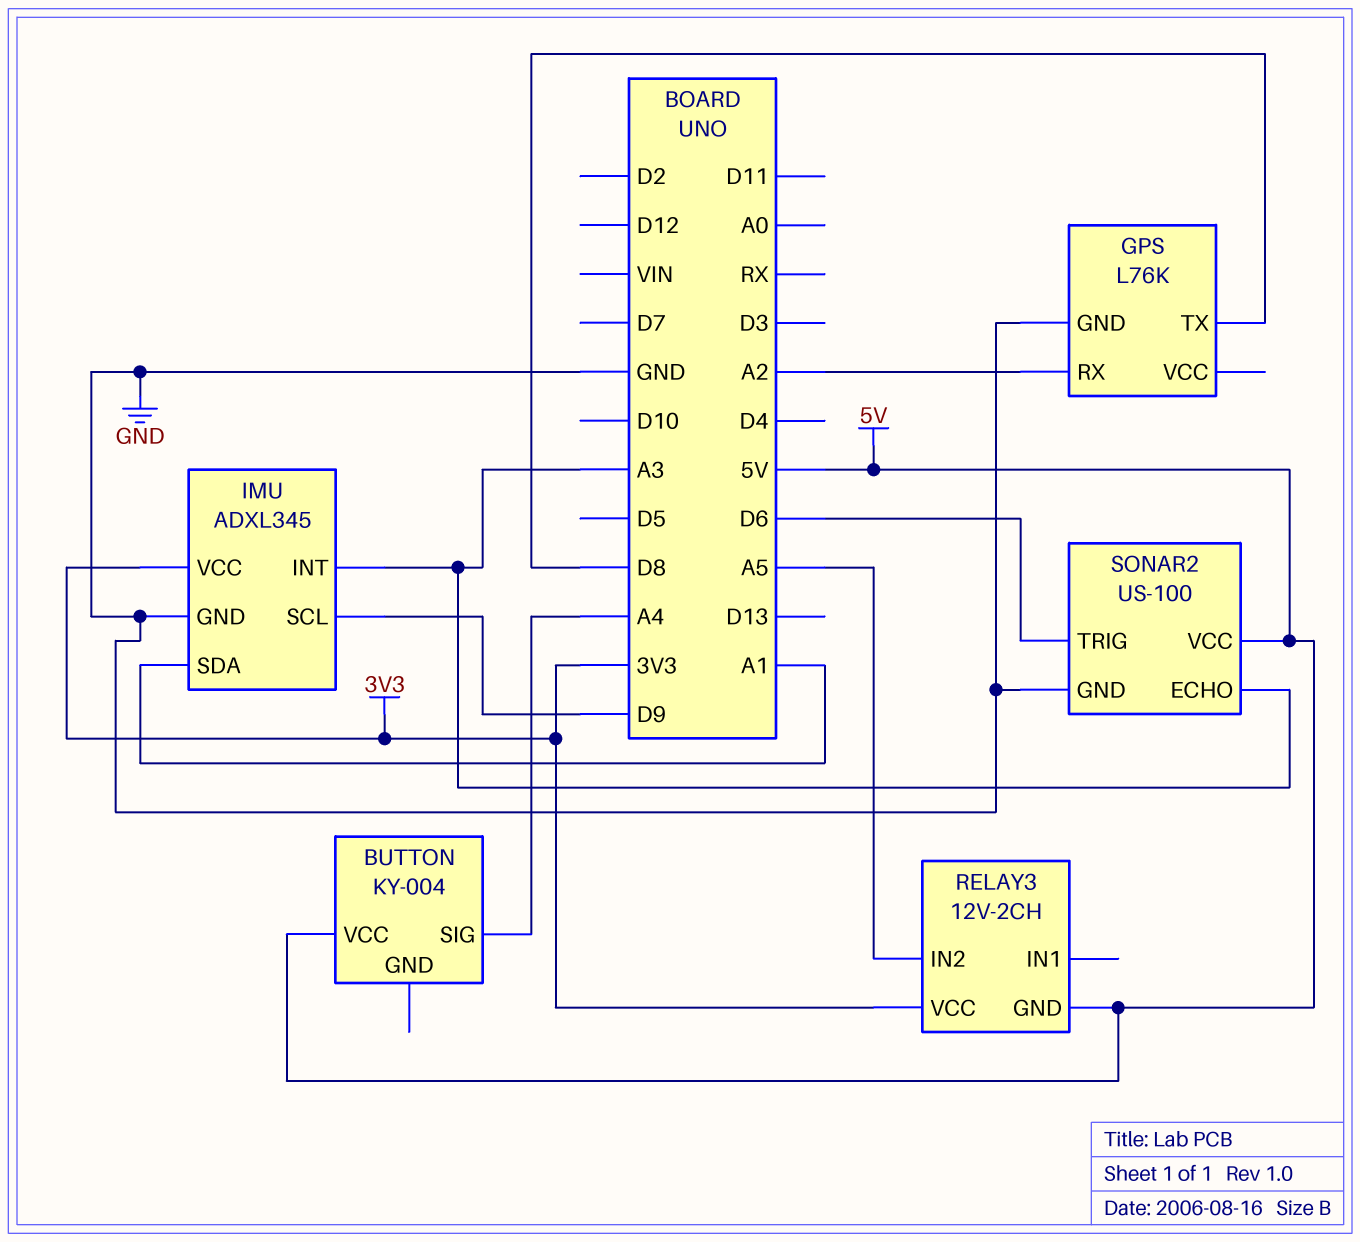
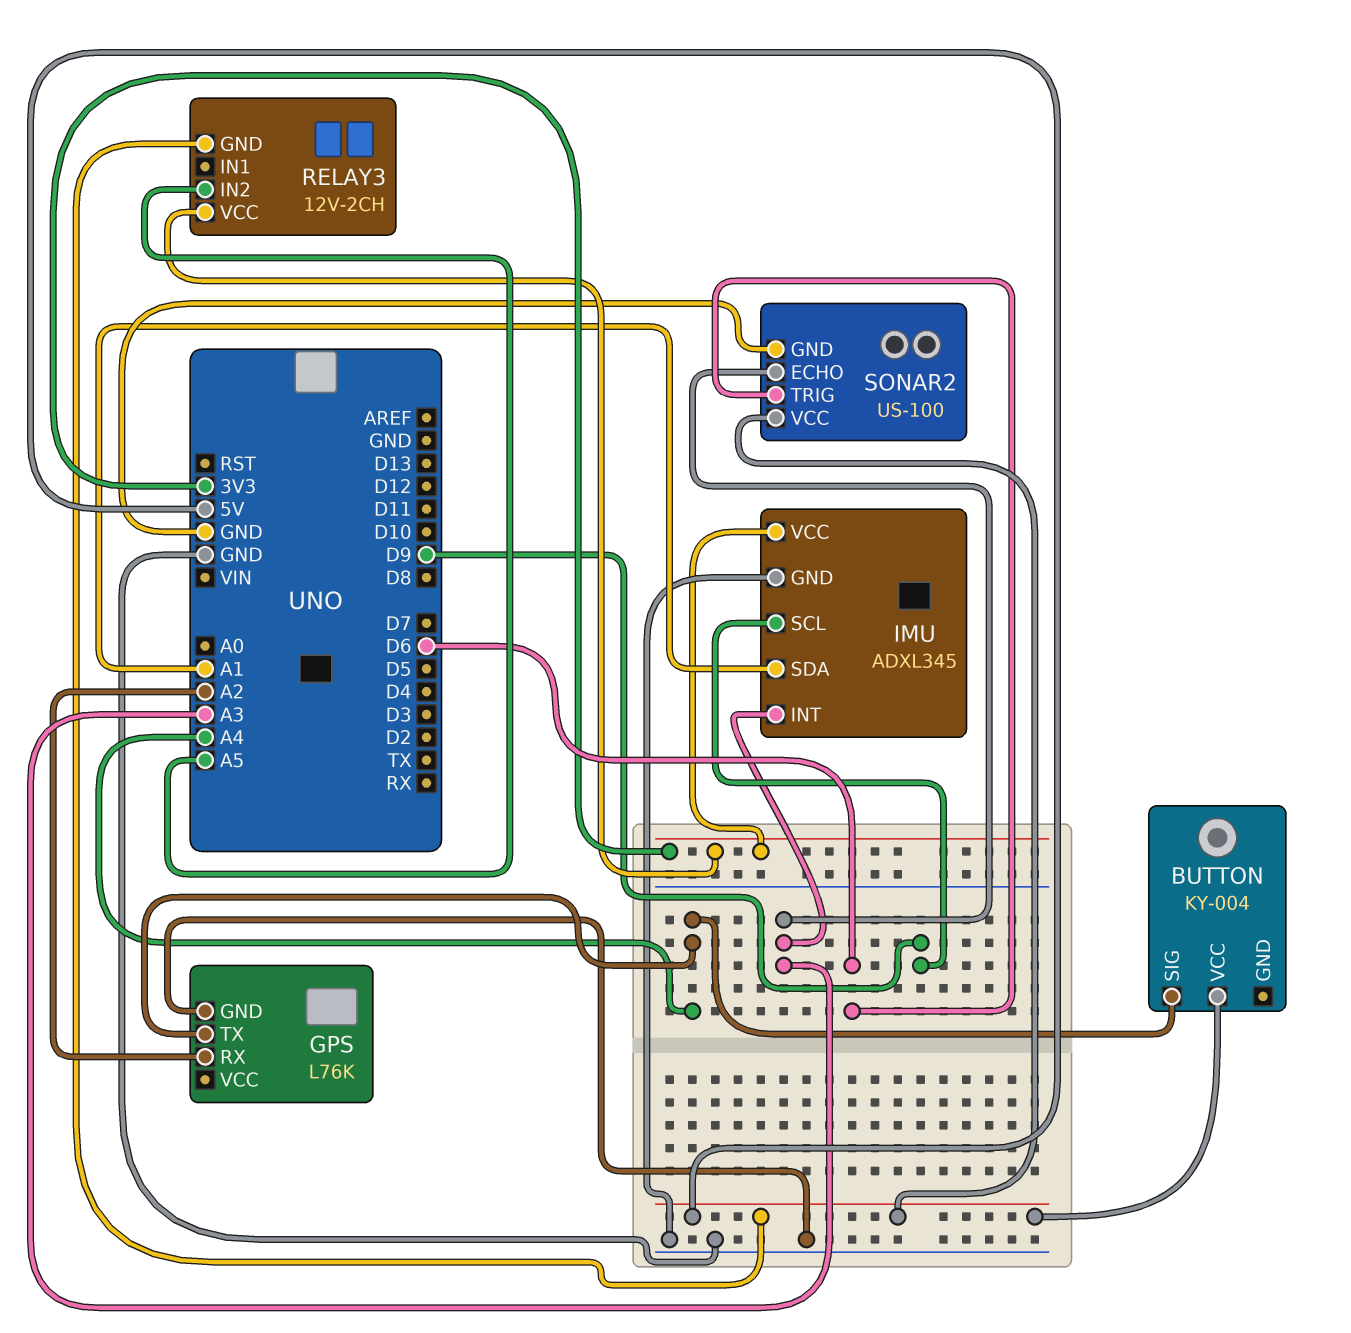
GPS pin TX: D8 -> A4

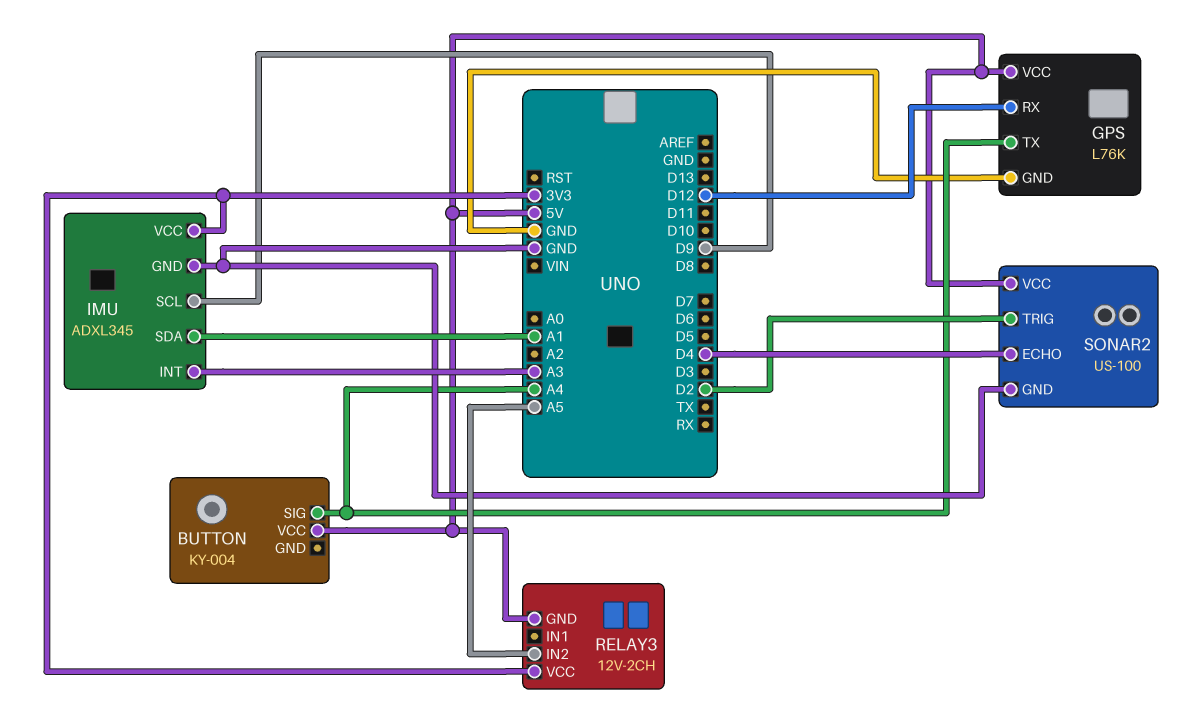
GPS pin RX: A2 -> D12
GPS pin VCC: none -> 5V
SONAR2 pin ECHO: A3 -> D4
SONAR2 pin TRIG: D6 -> D2

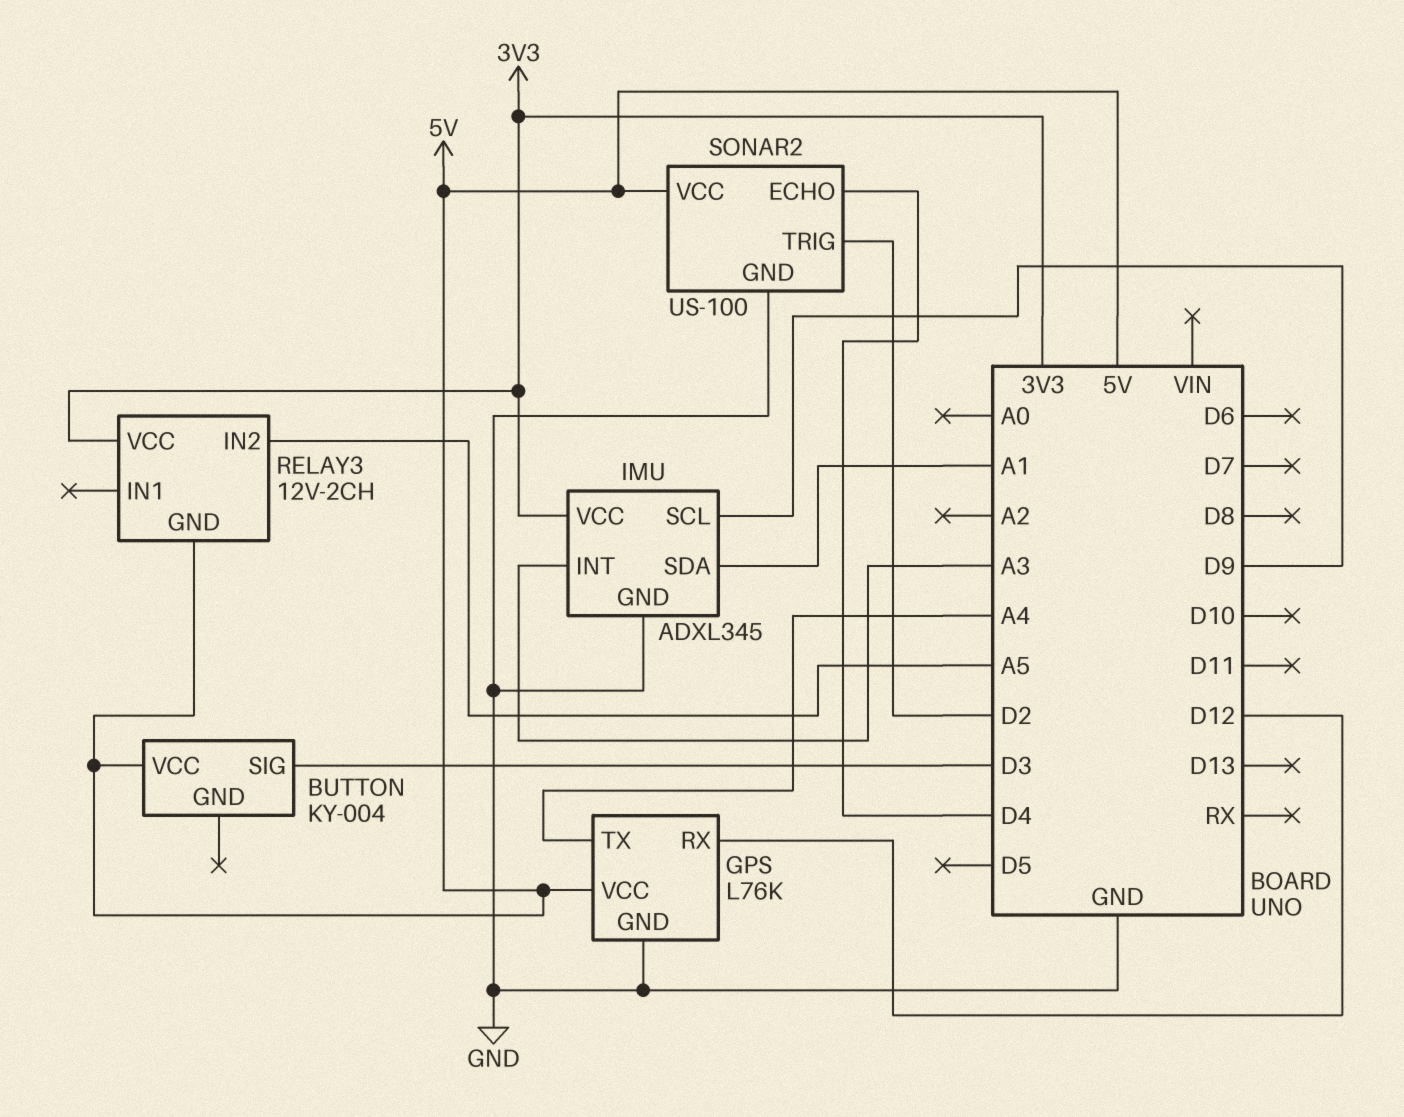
BUTTON pin SIG: A4 -> D3

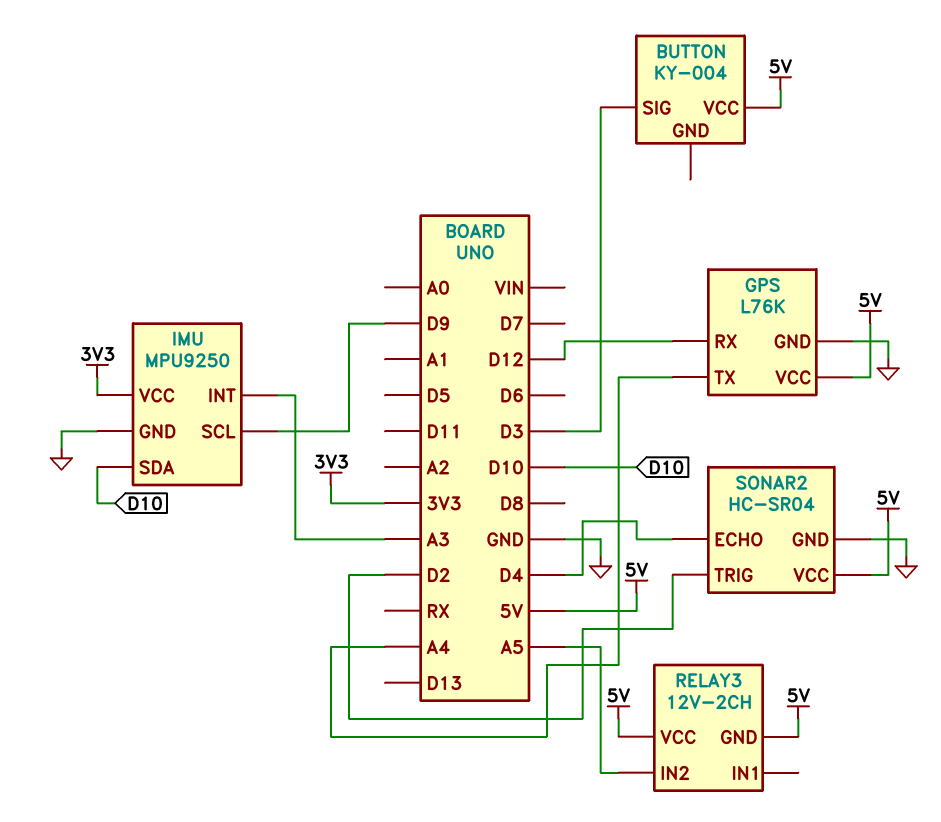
IMU: ADXL345 -> MPU9250
IMU pin SDA: A1 -> D10
RELAY3 pin VCC: 3V3 -> 5V
SONAR2: US-100 -> HC-SR04

